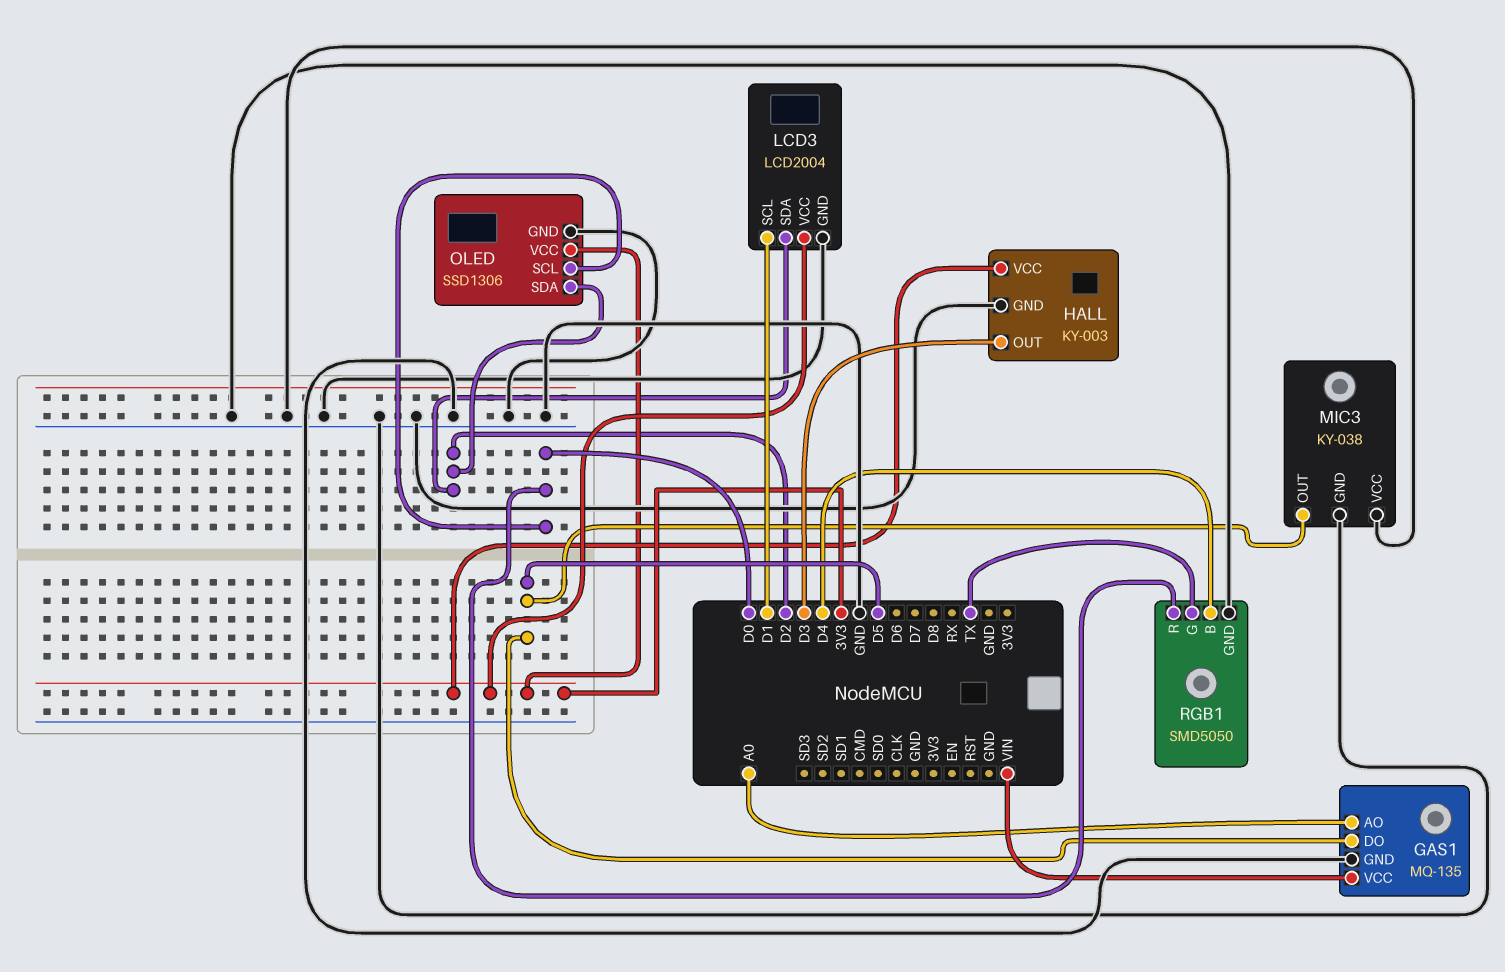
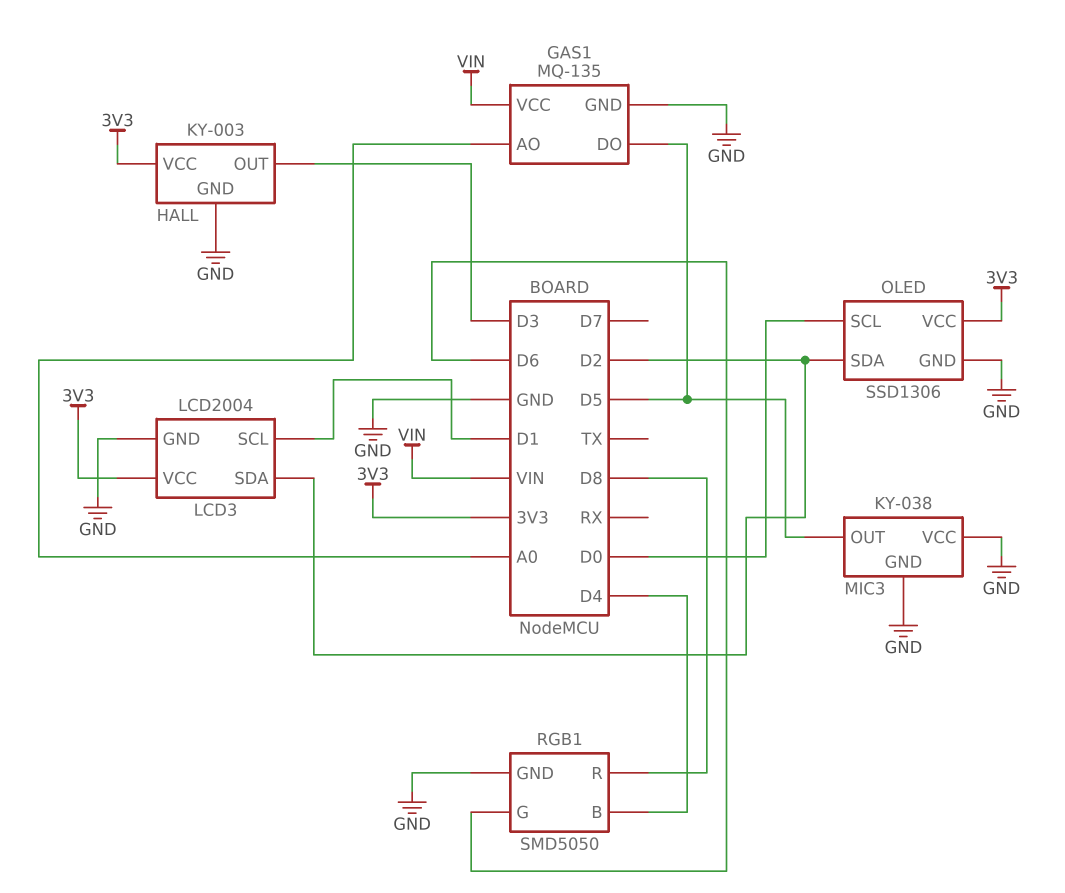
RGB1 pin G: TX -> D6
RGB1 pin R: D0 -> D8

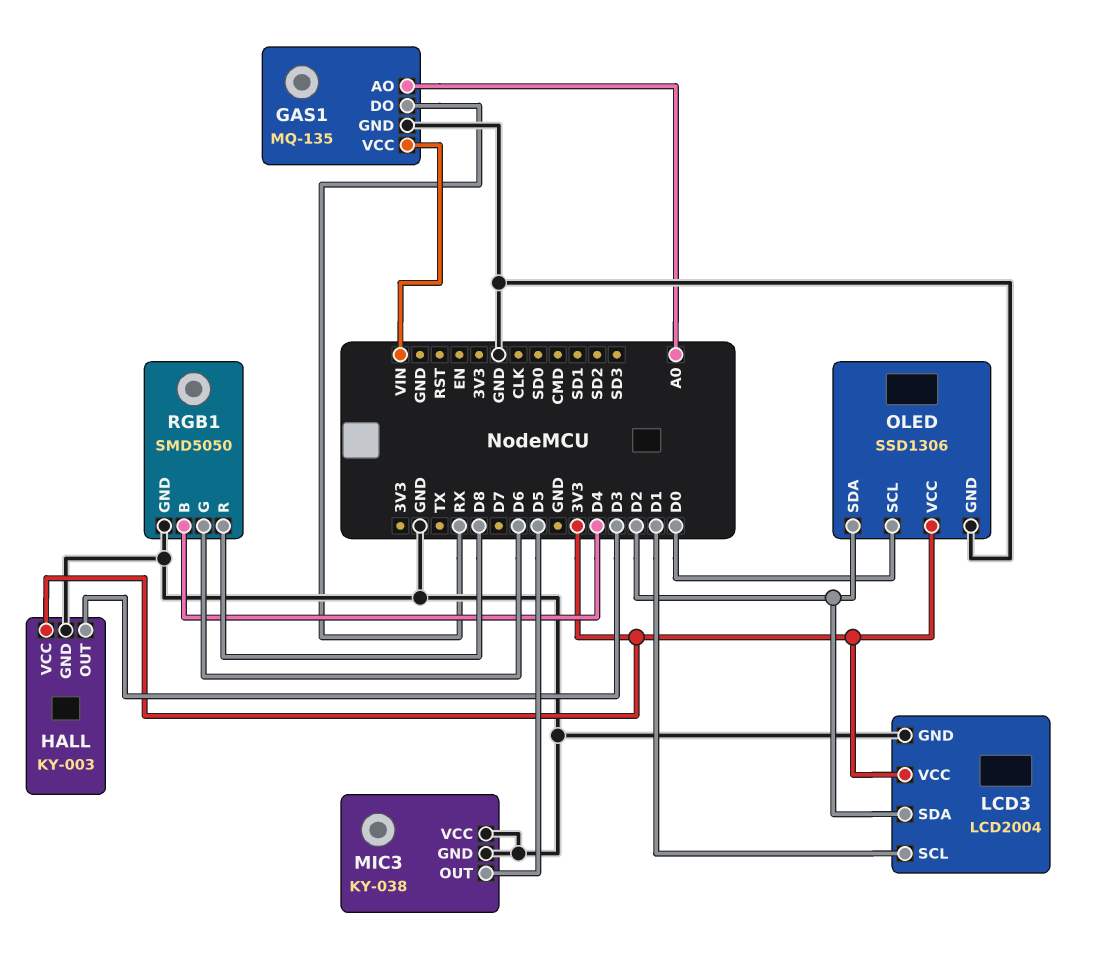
GAS1 pin DO: D5 -> RX

